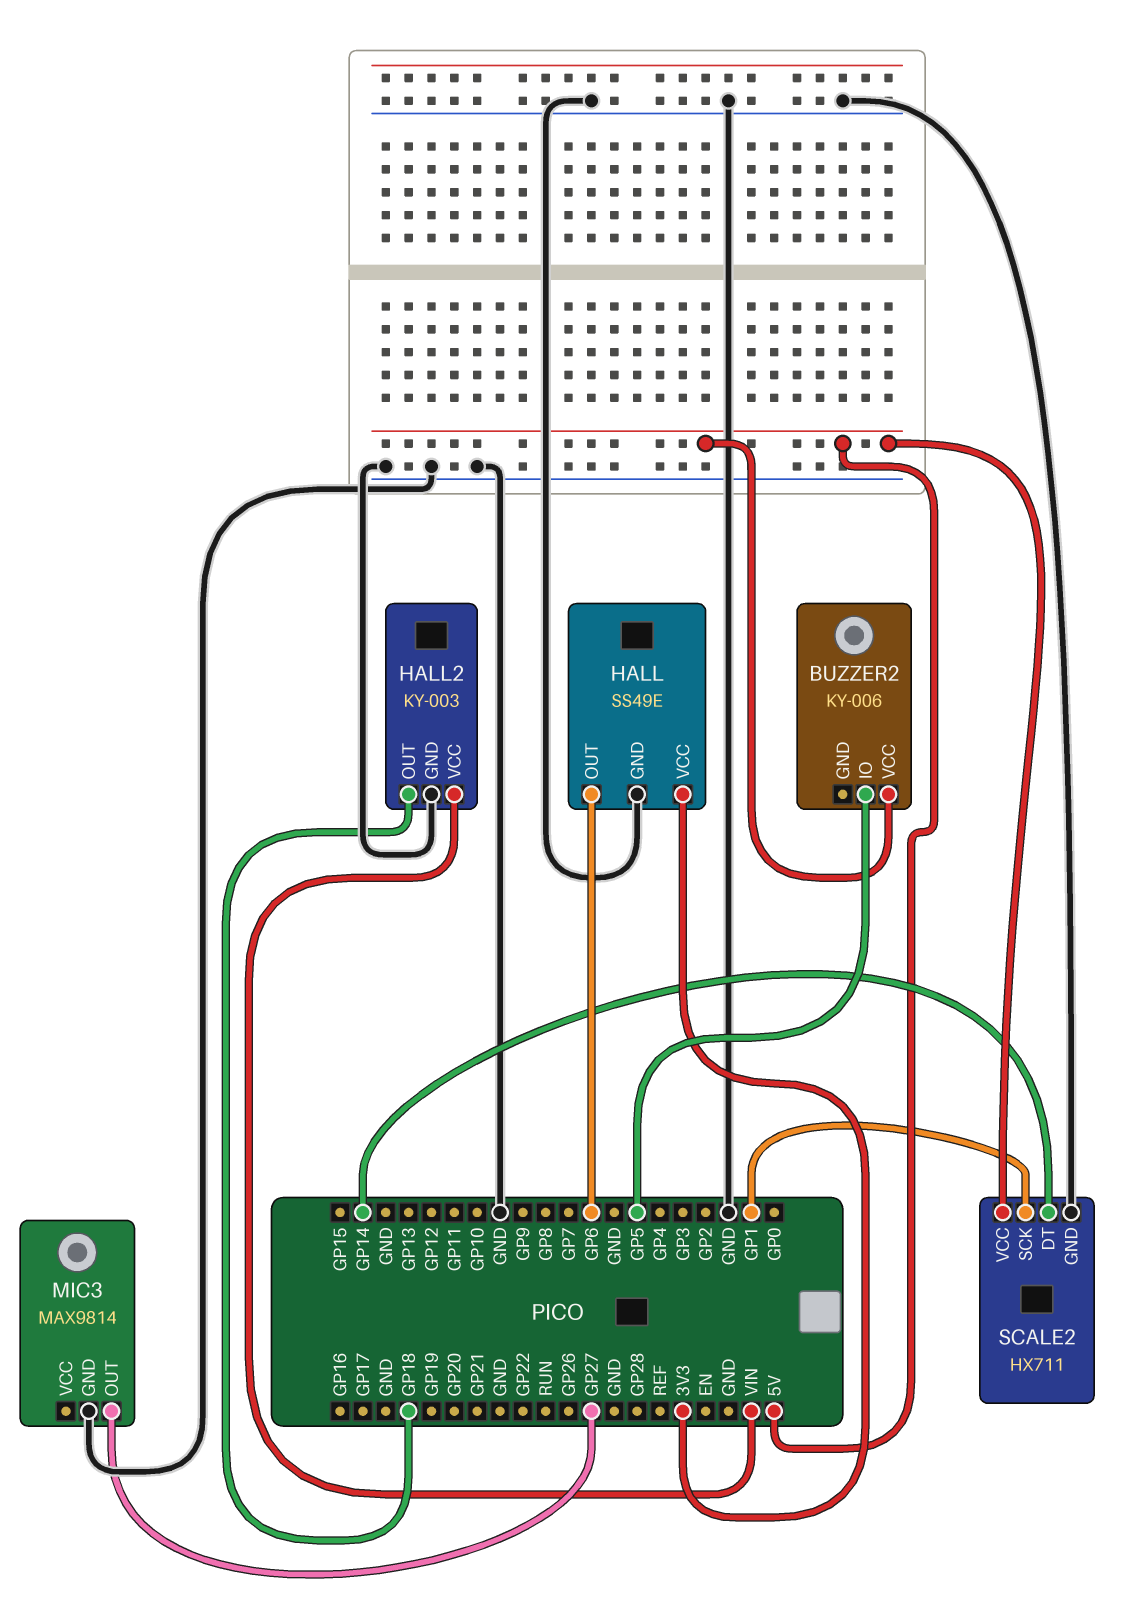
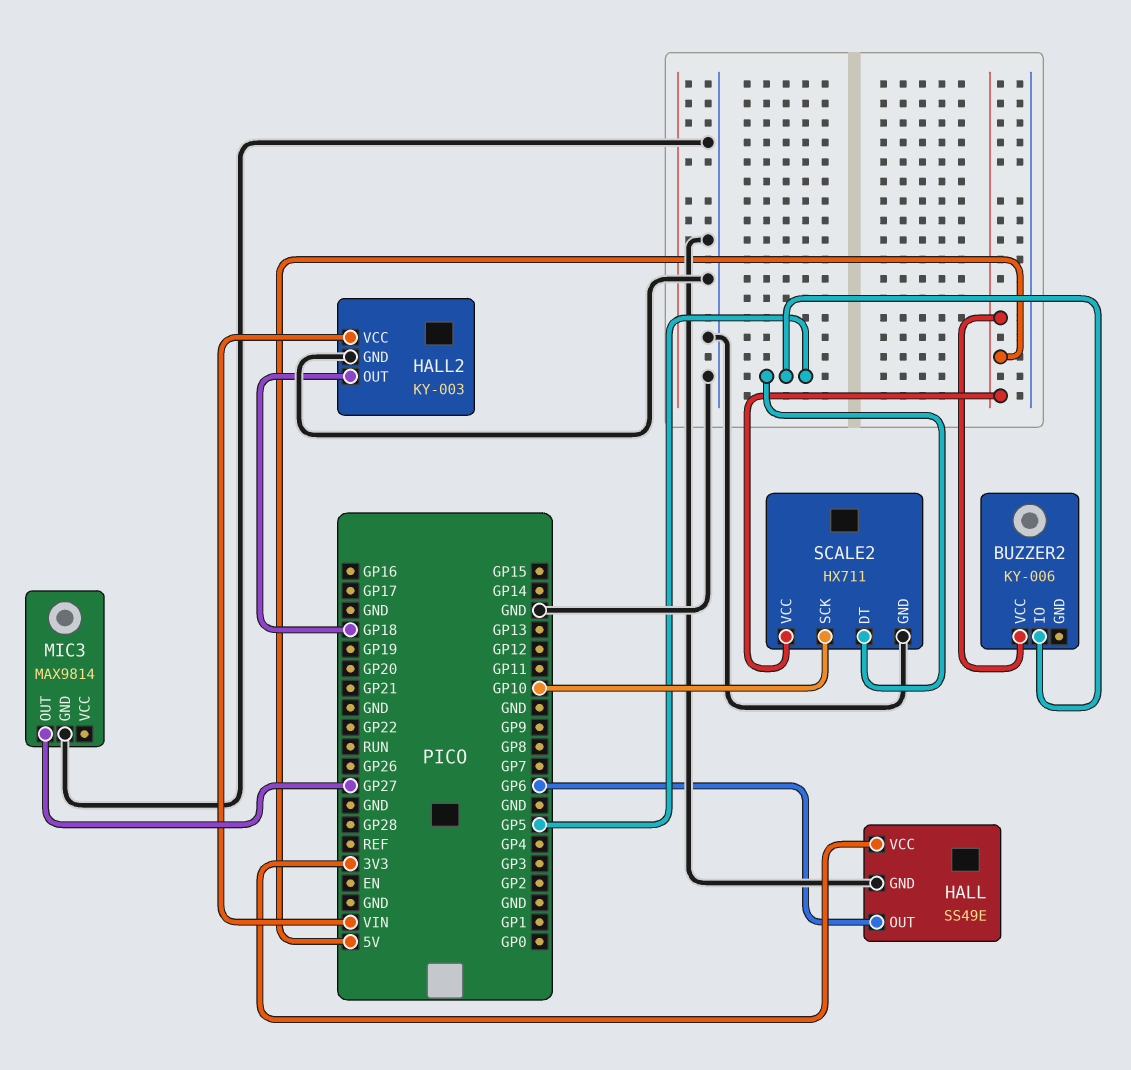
SCALE2 pin DT: GP14 -> GP5
SCALE2 pin SCK: GP1 -> GP10

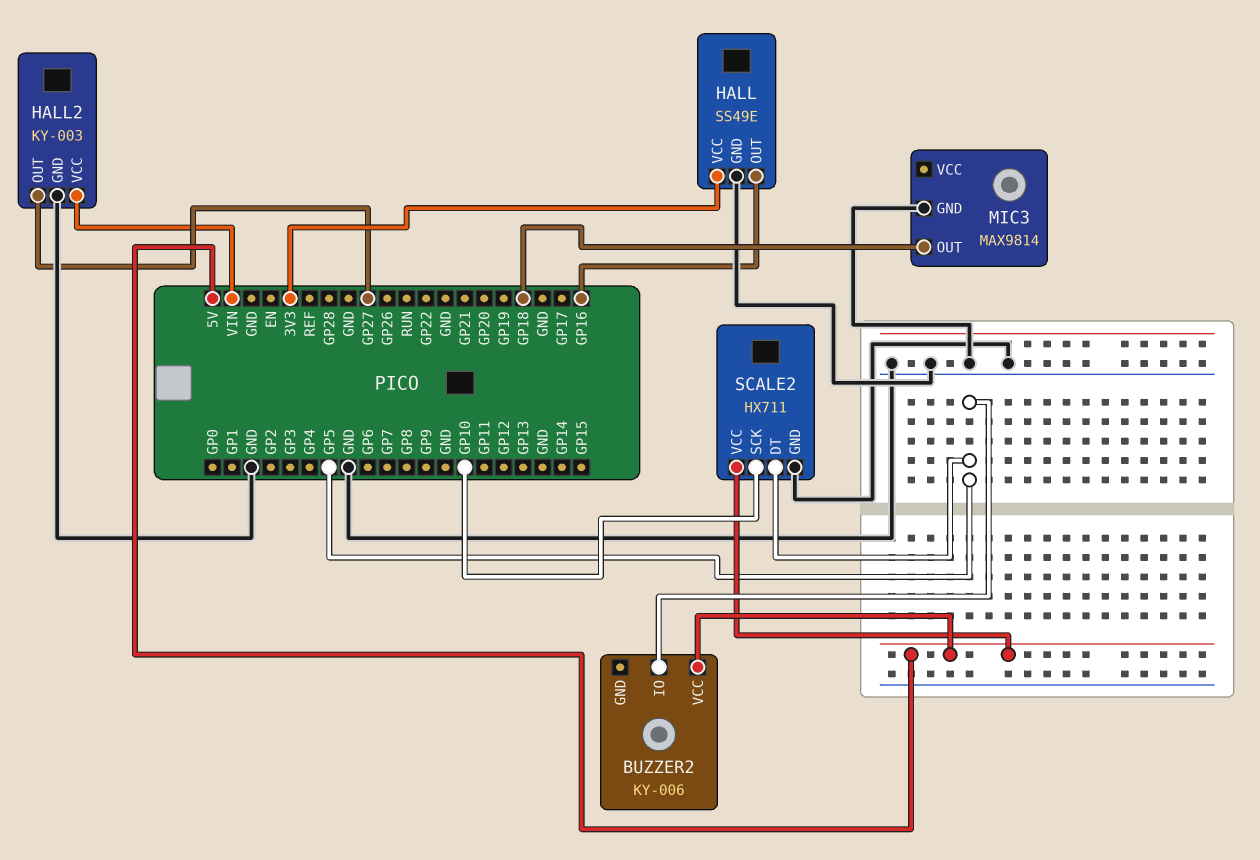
HALL pin OUT: GP6 -> GP16
HALL2 pin OUT: GP18 -> GP27
MIC3 pin OUT: GP27 -> GP18

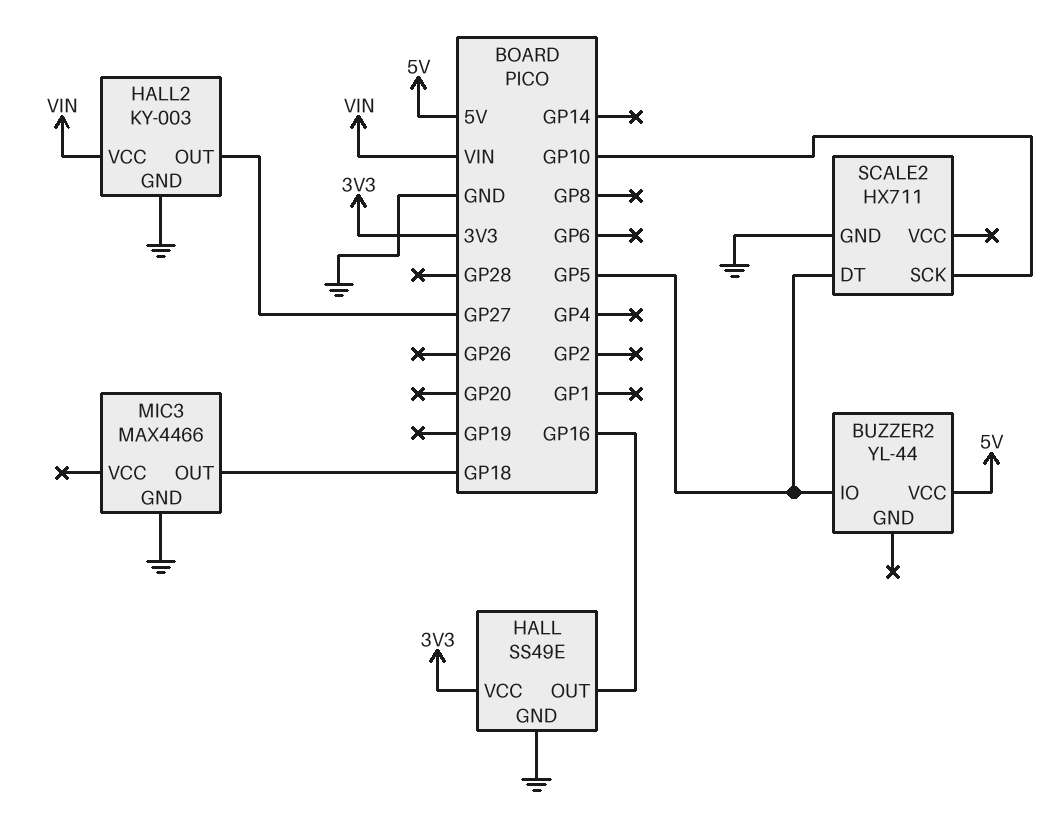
BUZZER2: KY-006 -> YL-44
MIC3: MAX9814 -> MAX4466
SCALE2 pin VCC: 5V -> none

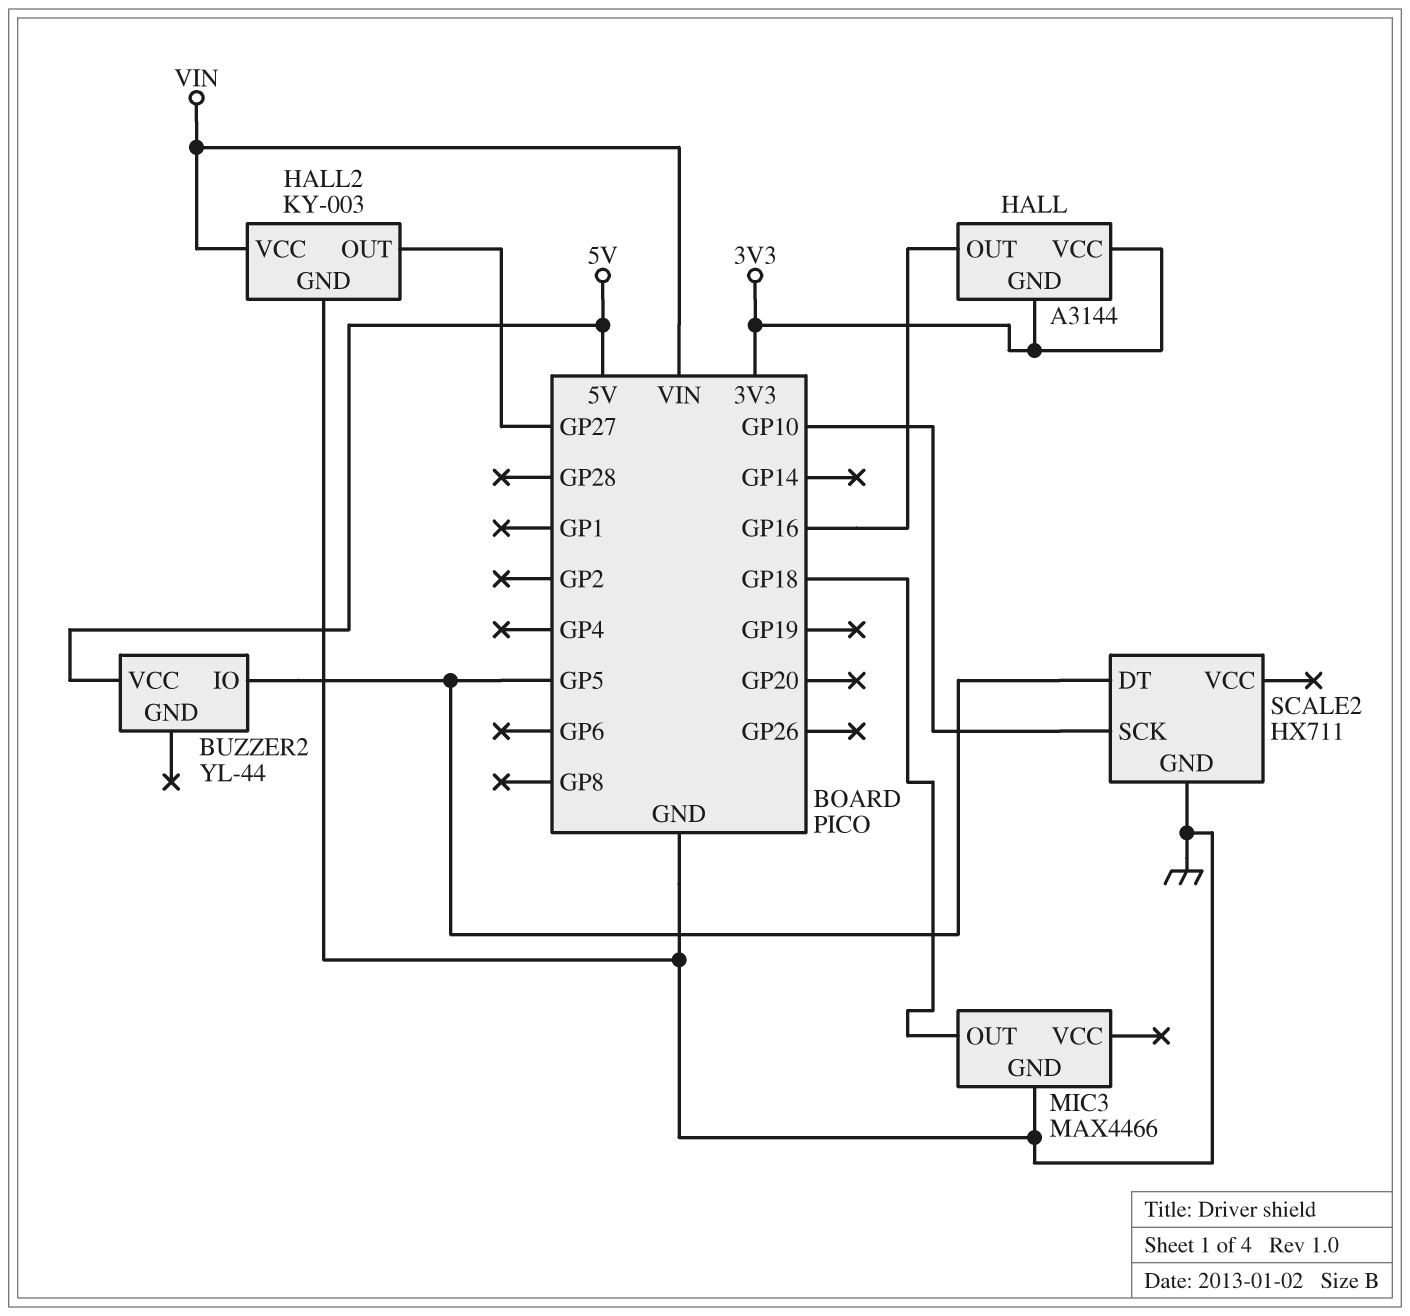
HALL: SS49E -> A3144
HALL pin GND: GND -> 3V3

